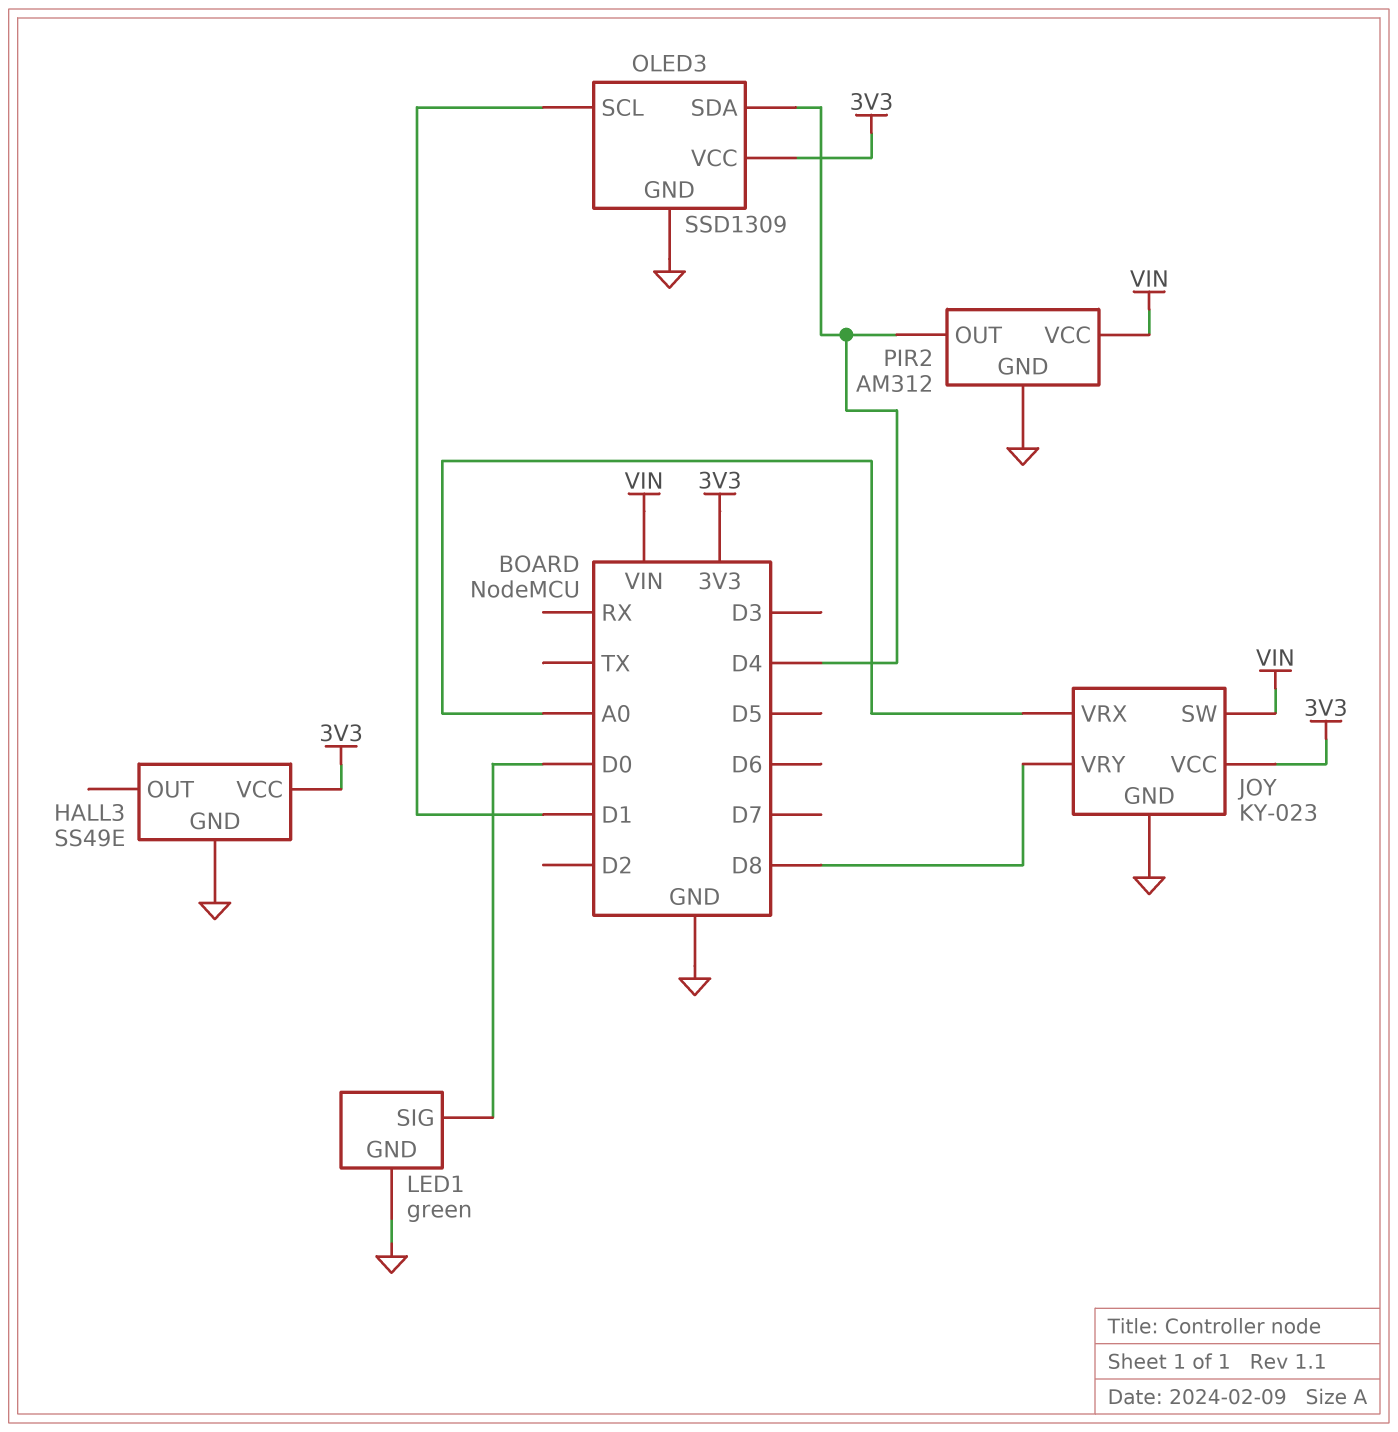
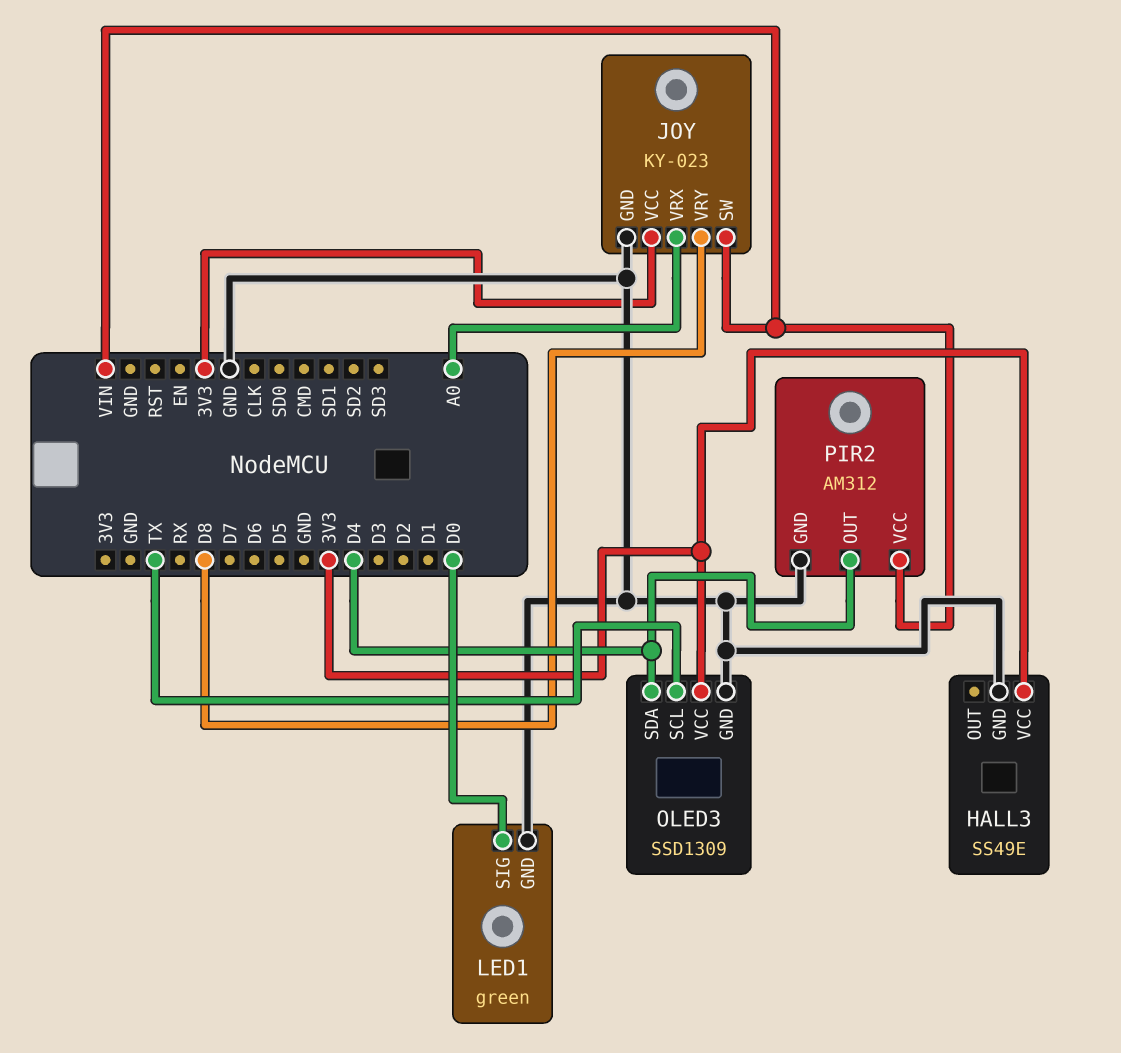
OLED3 pin SCL: D1 -> TX

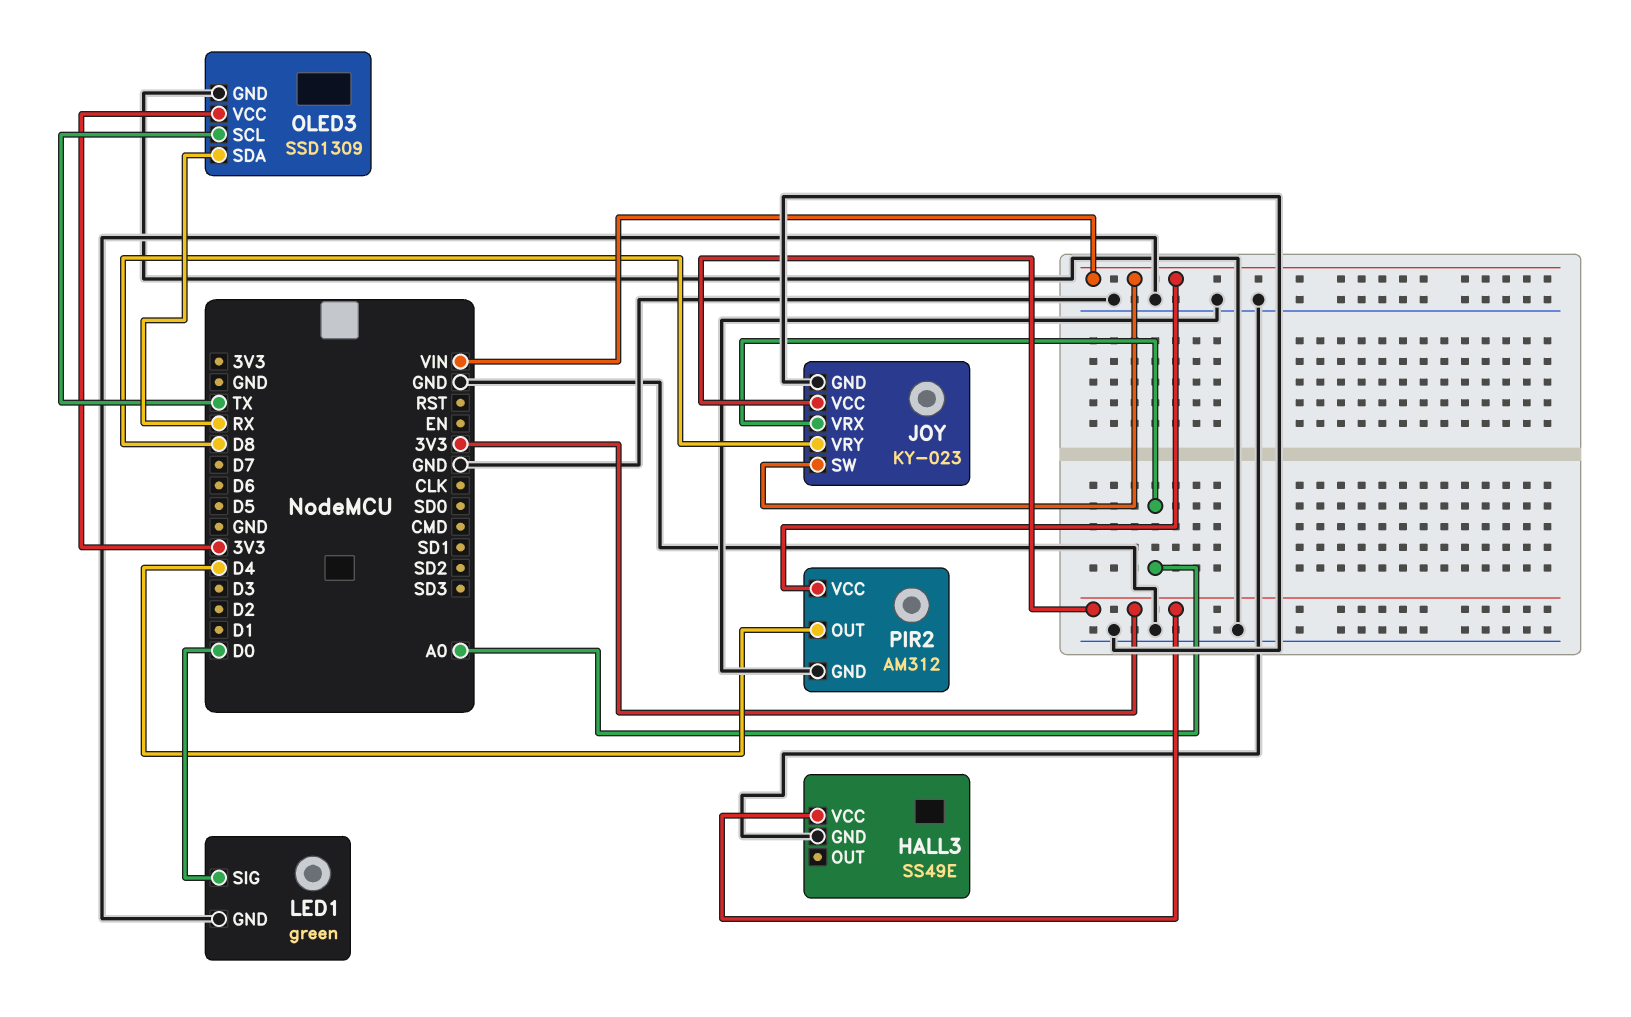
OLED3 pin SDA: D4 -> RX

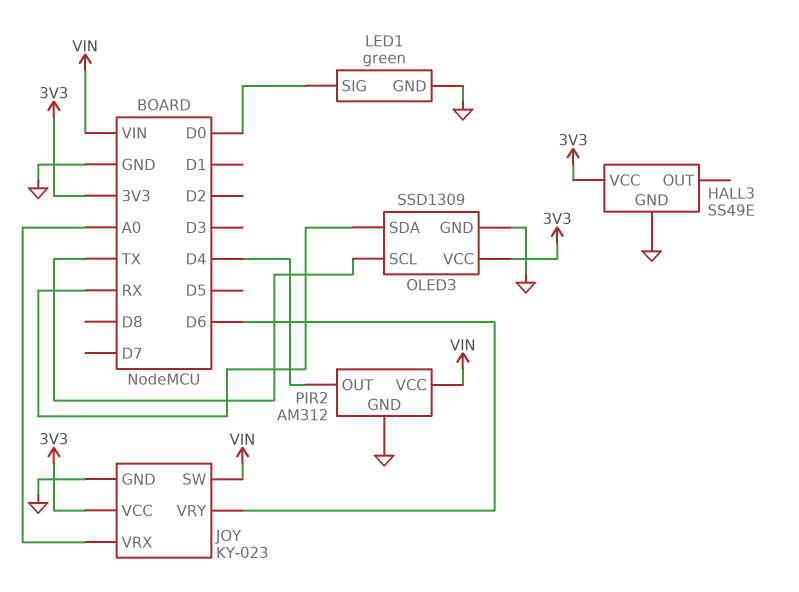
JOY pin VRY: D8 -> D6

